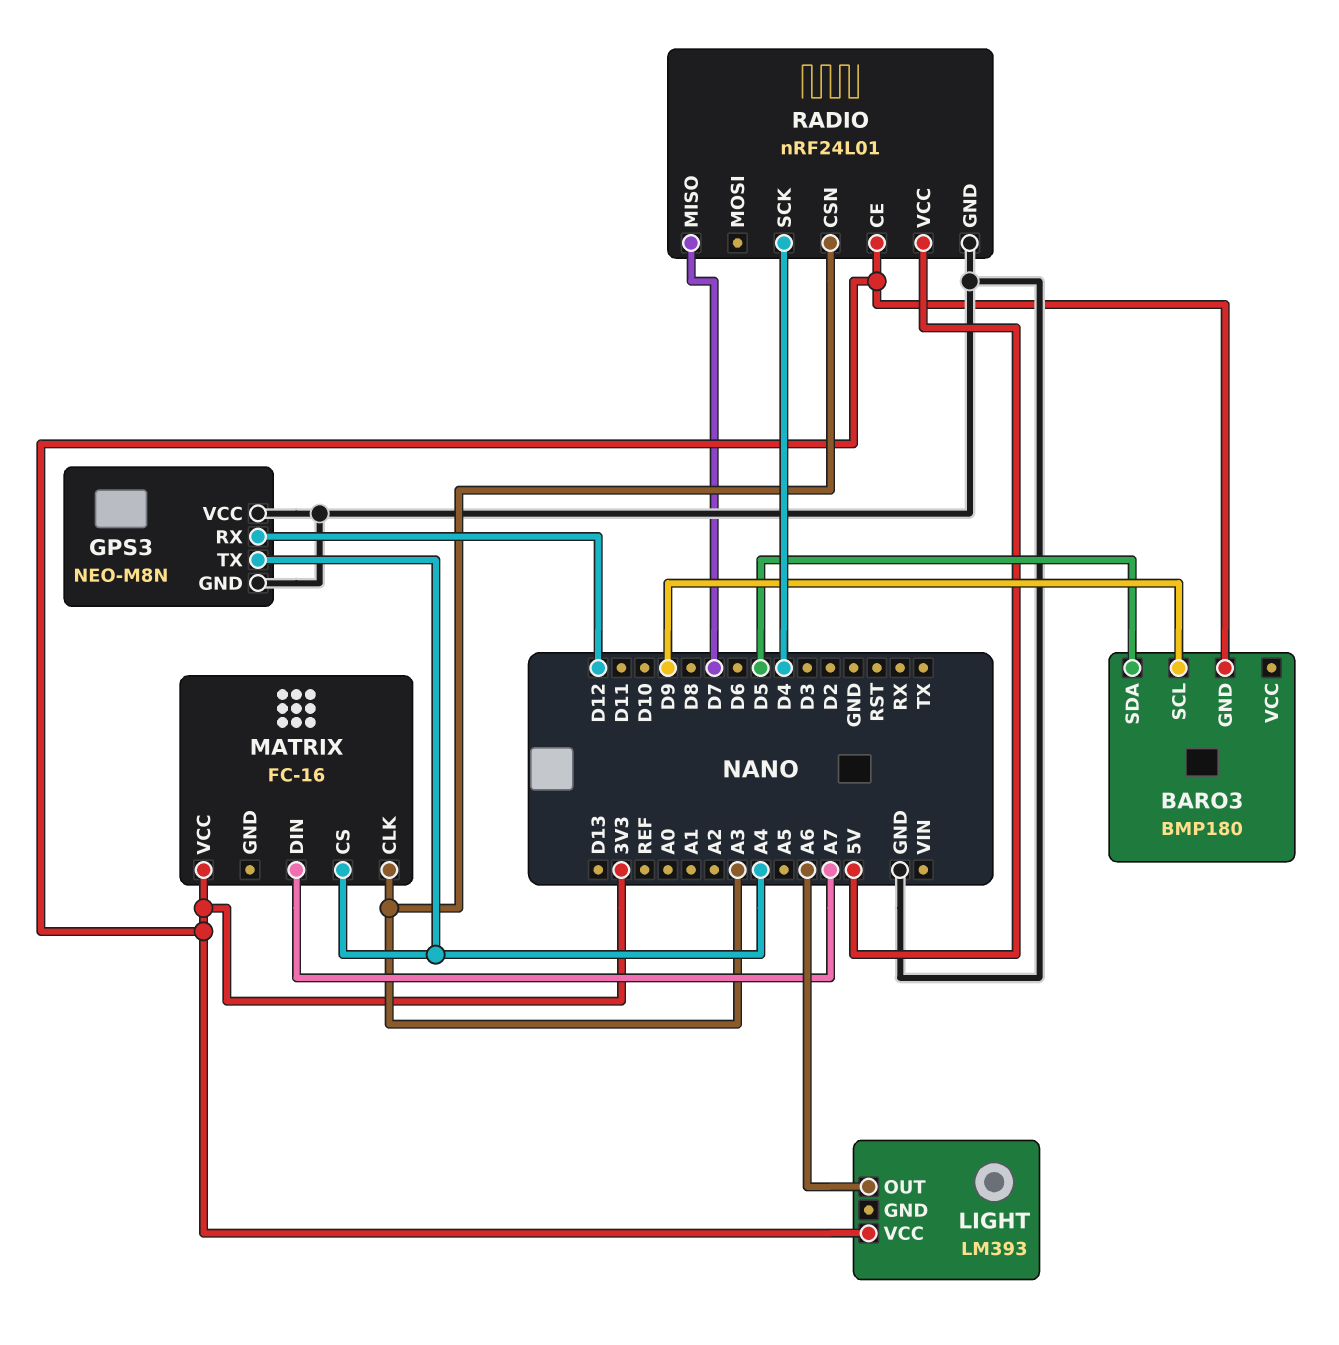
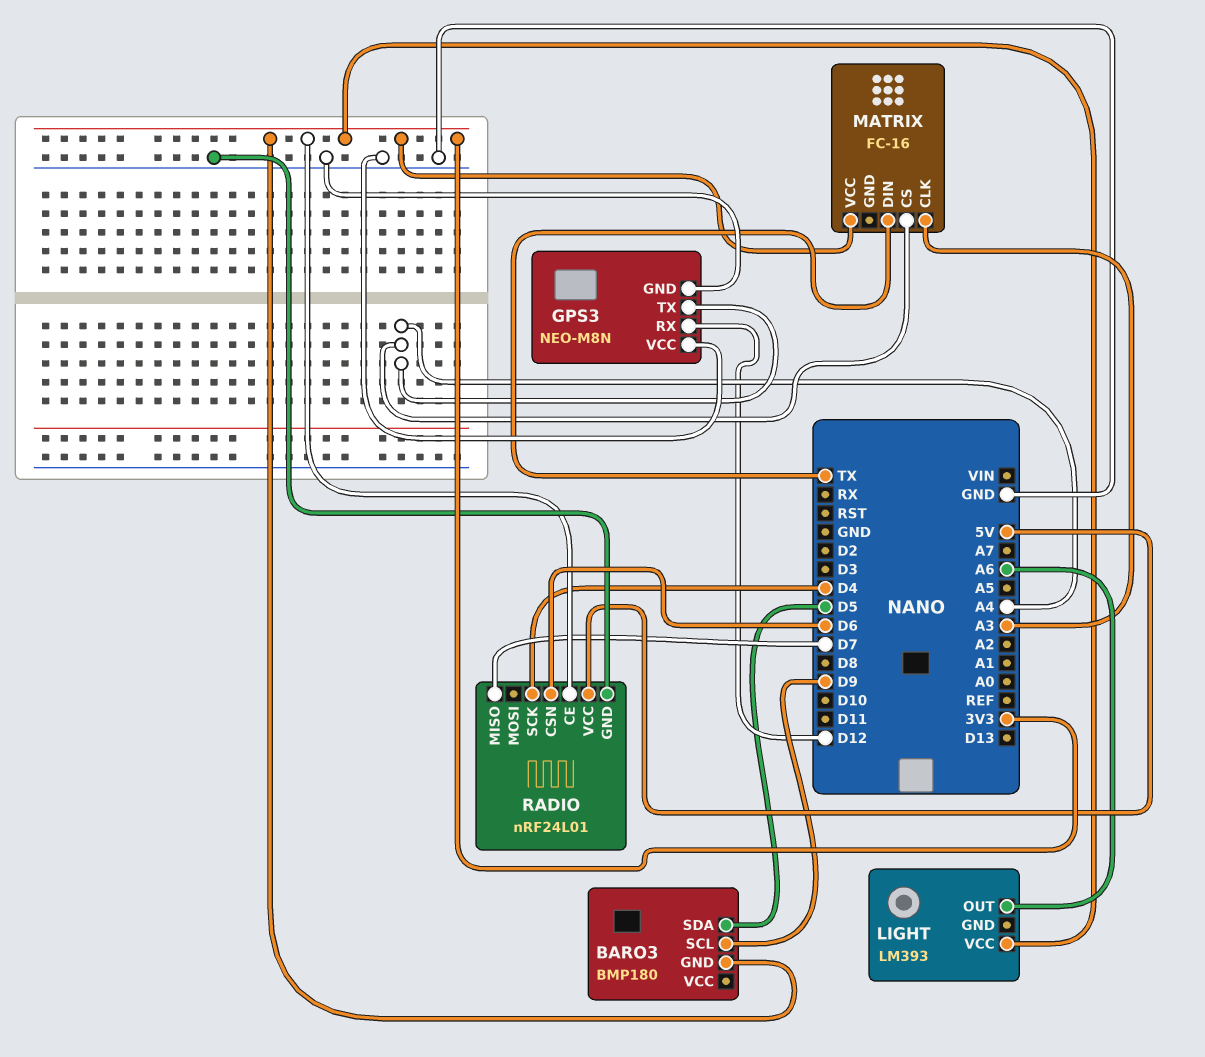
MATRIX pin DIN: A7 -> TX
RADIO pin CSN: A3 -> D6

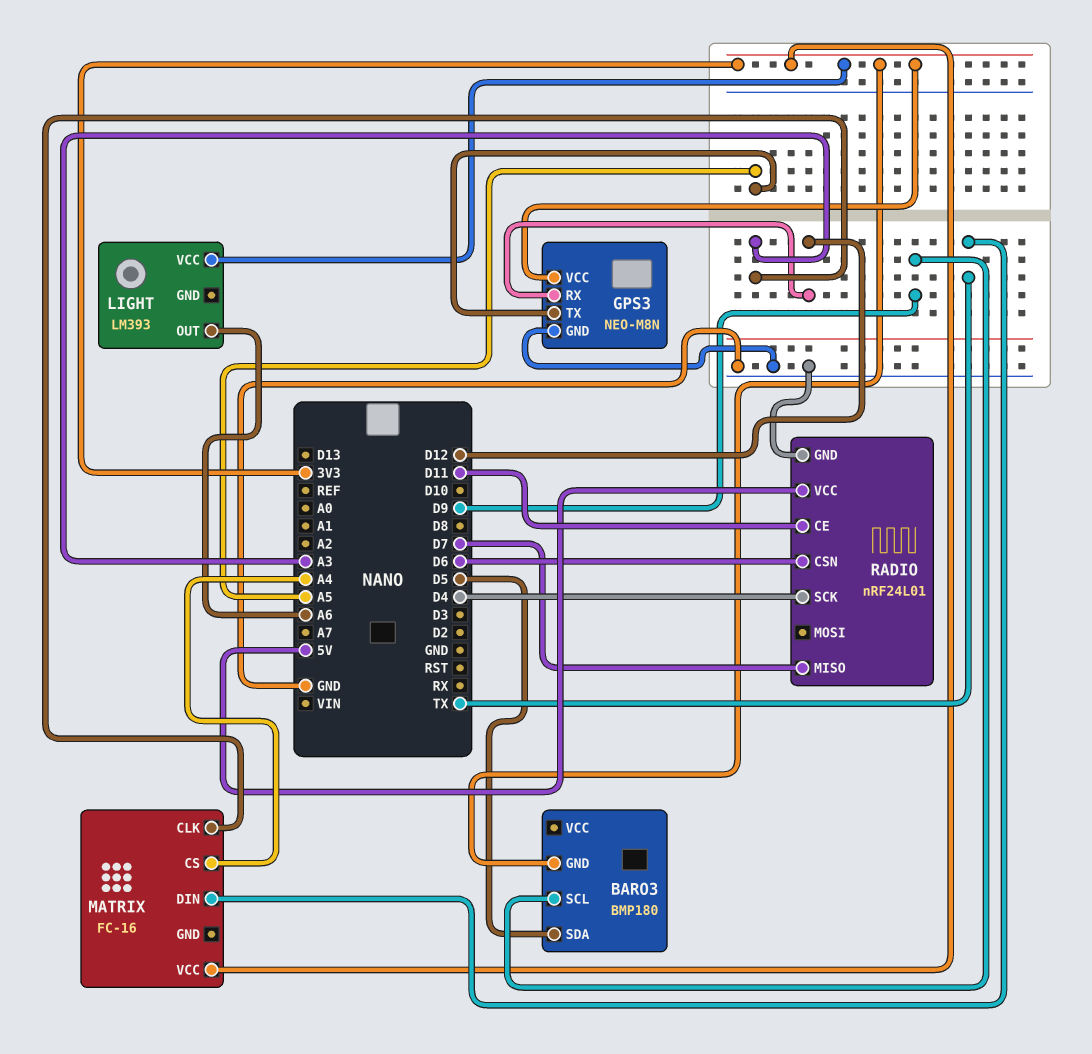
GPS3 pin TX: A4 -> A5
GPS3 pin VCC: GND -> 3V3
RADIO pin CE: 3V3 -> D11

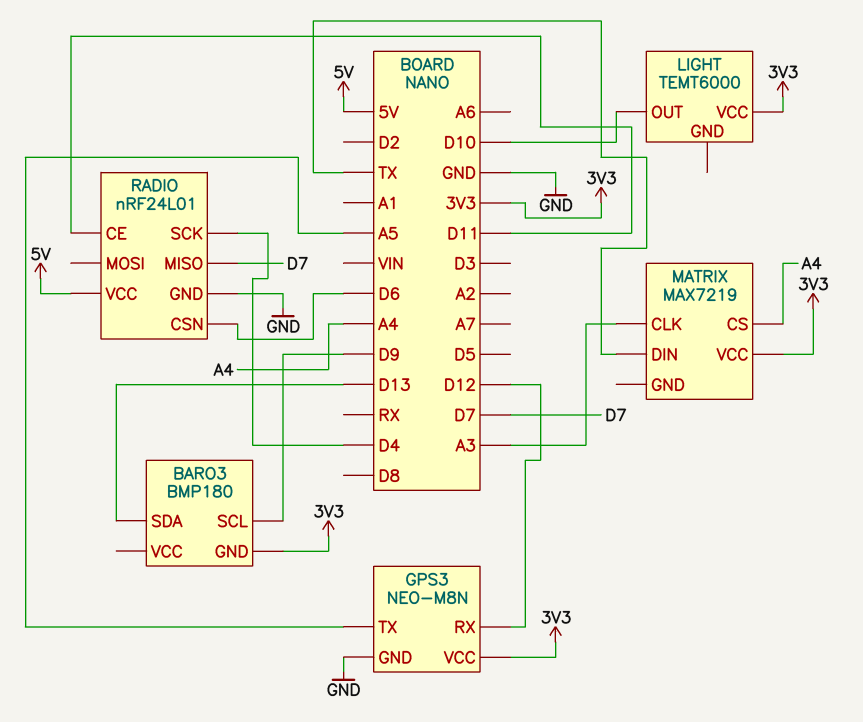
BARO3 pin SDA: D5 -> D13
LIGHT: LM393 -> TEMT6000
LIGHT pin OUT: A6 -> D10
MATRIX: FC-16 -> MAX7219

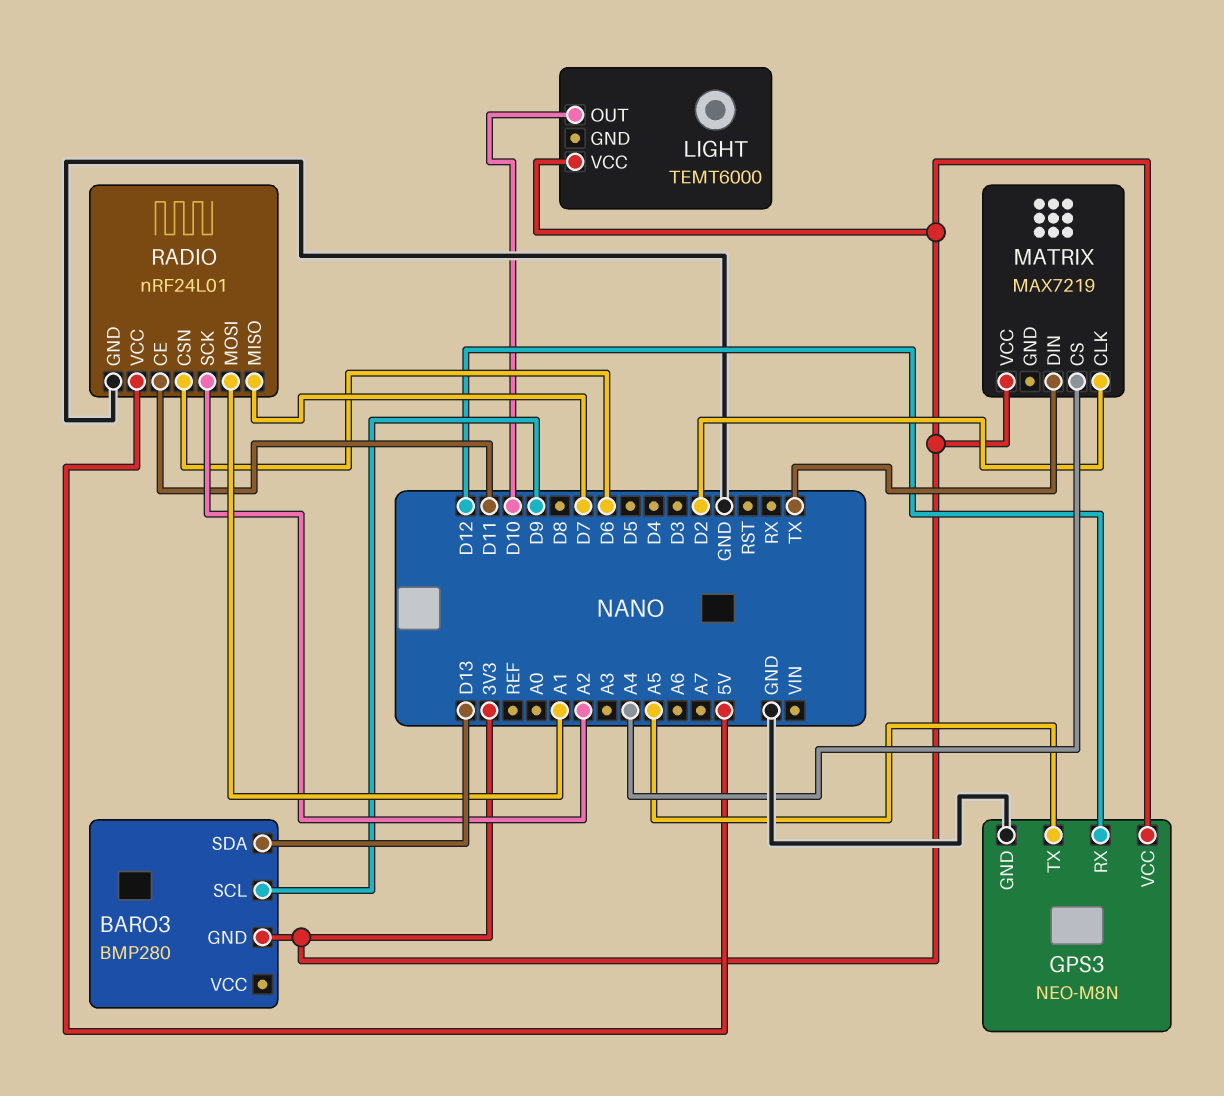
BARO3: BMP180 -> BMP280
MATRIX pin CLK: A3 -> D2
RADIO pin MOSI: none -> A1
RADIO pin SCK: D4 -> A2

